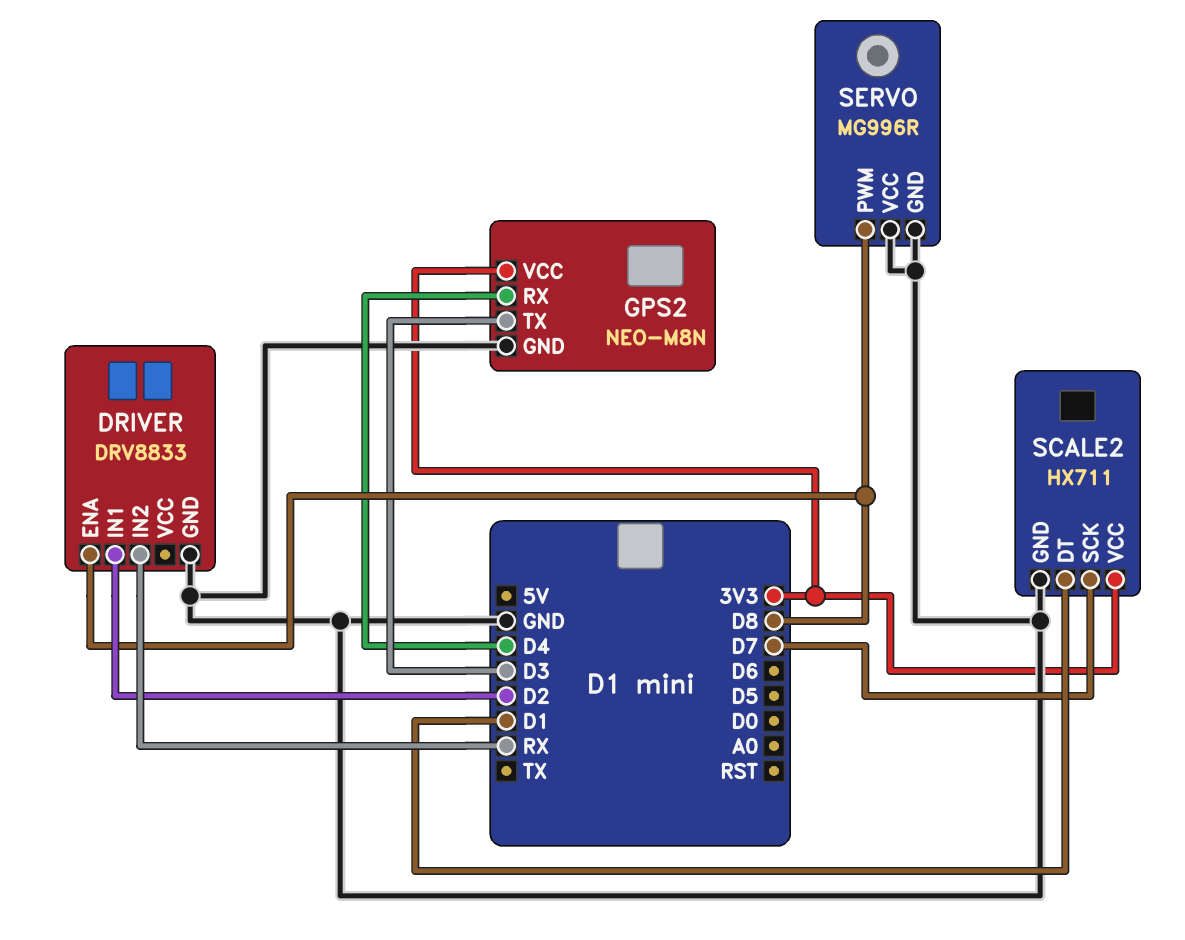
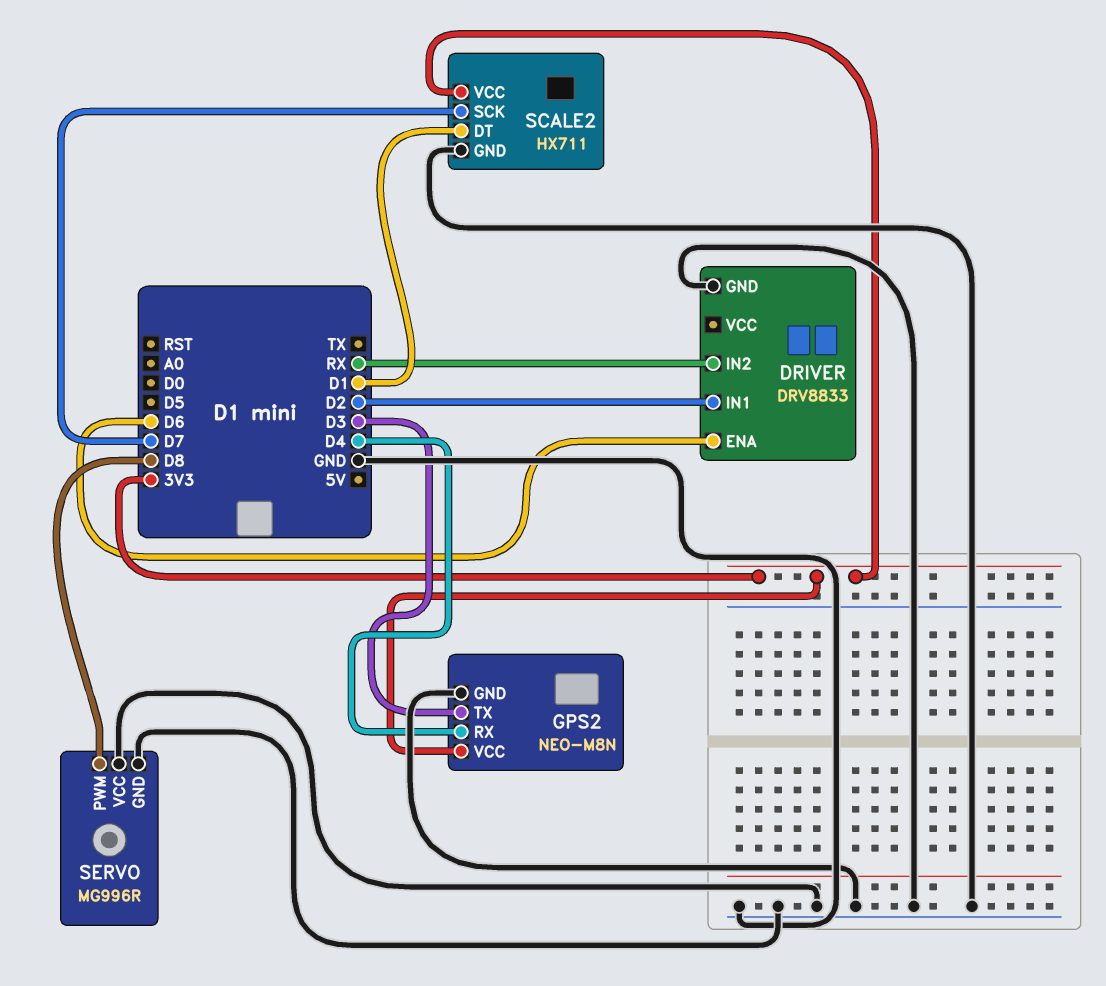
DRIVER pin ENA: D8 -> D6

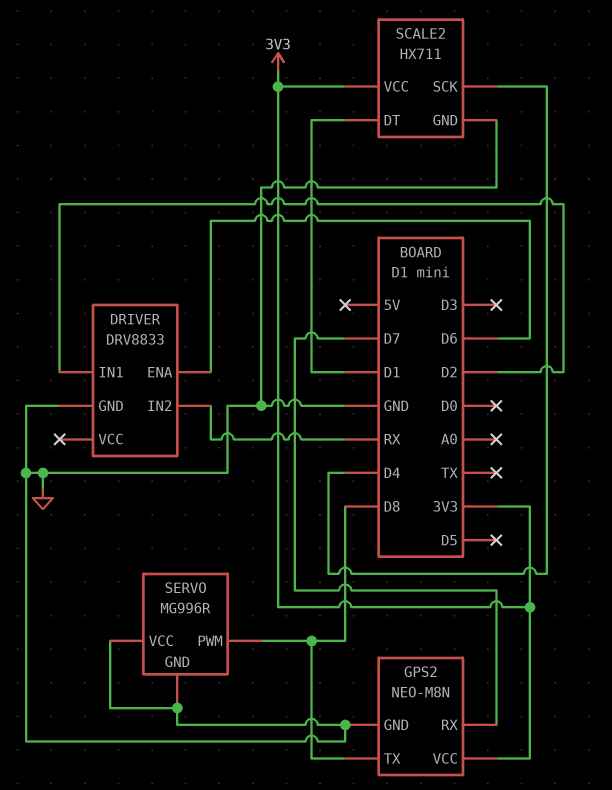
GPS2 pin RX: D4 -> D7
GPS2 pin TX: D3 -> D8
SCALE2 pin SCK: D7 -> D4

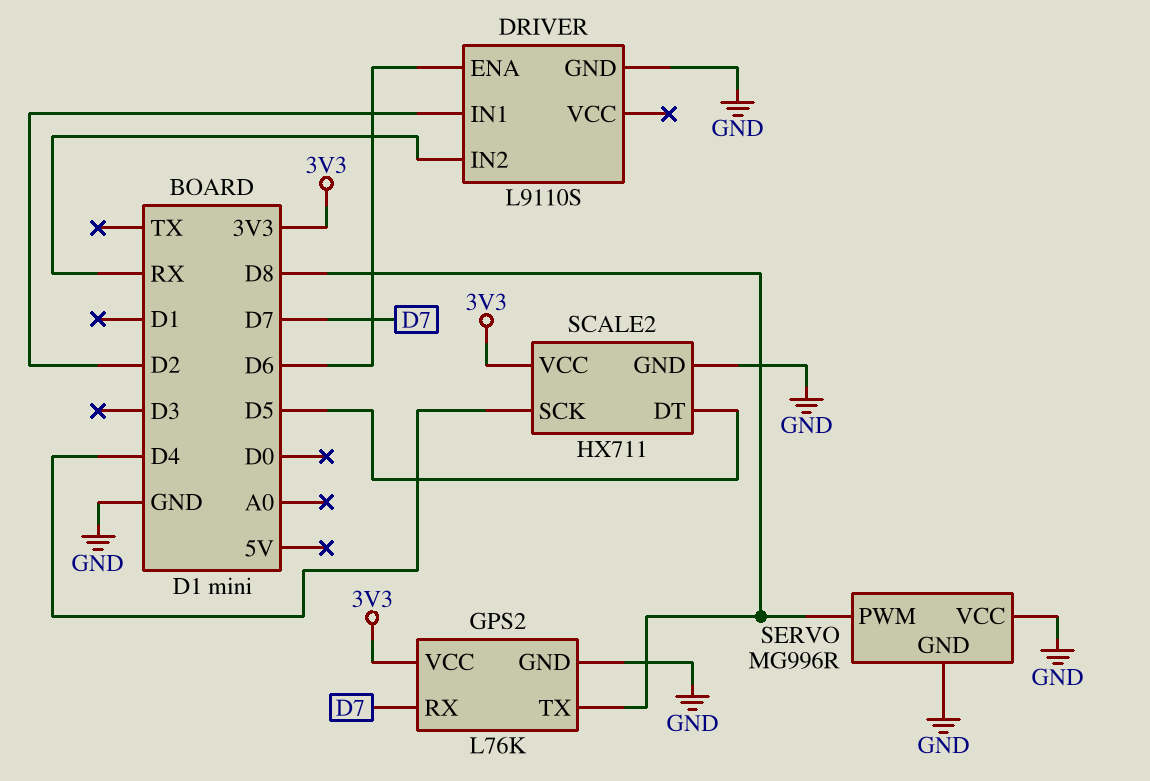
DRIVER: DRV8833 -> L9110S
GPS2: NEO-M8N -> L76K
SCALE2 pin DT: D1 -> D5

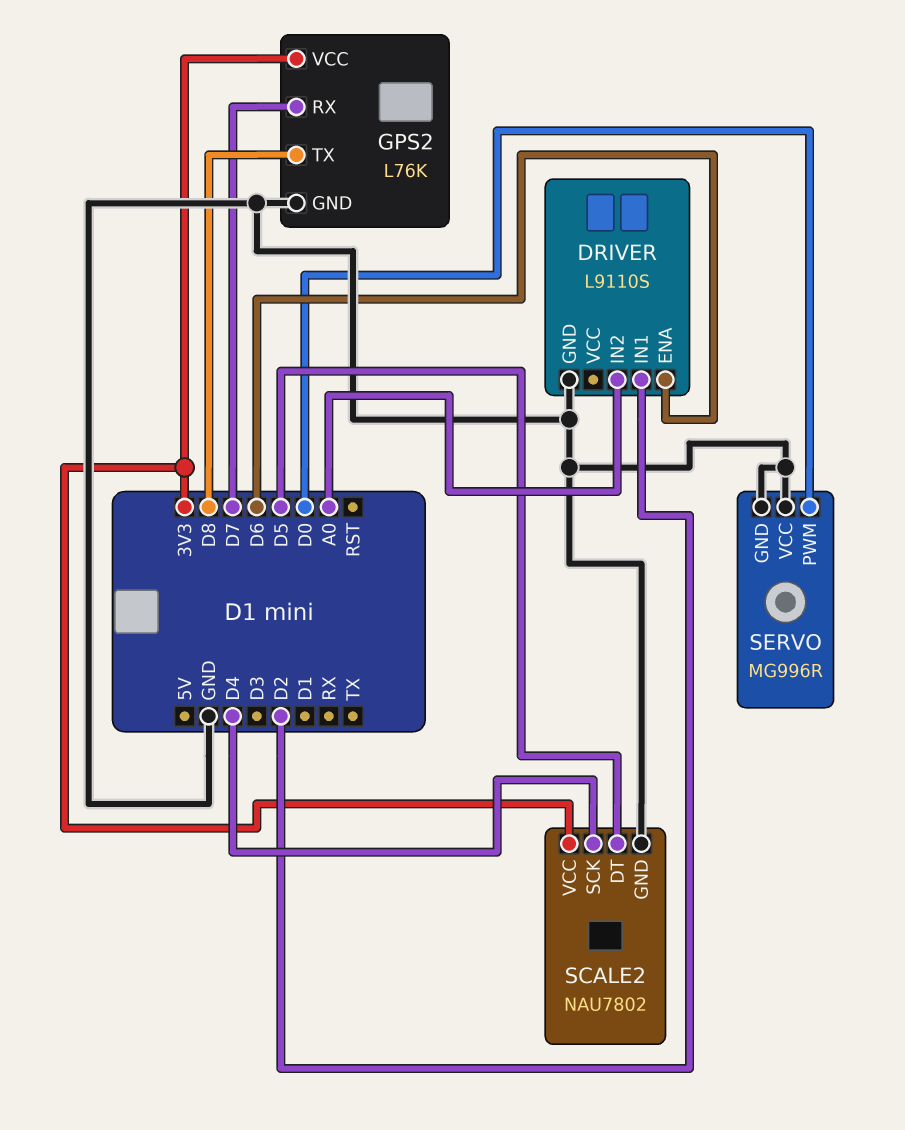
DRIVER pin IN2: RX -> A0
SCALE2: HX711 -> NAU7802
SERVO pin PWM: D8 -> D0

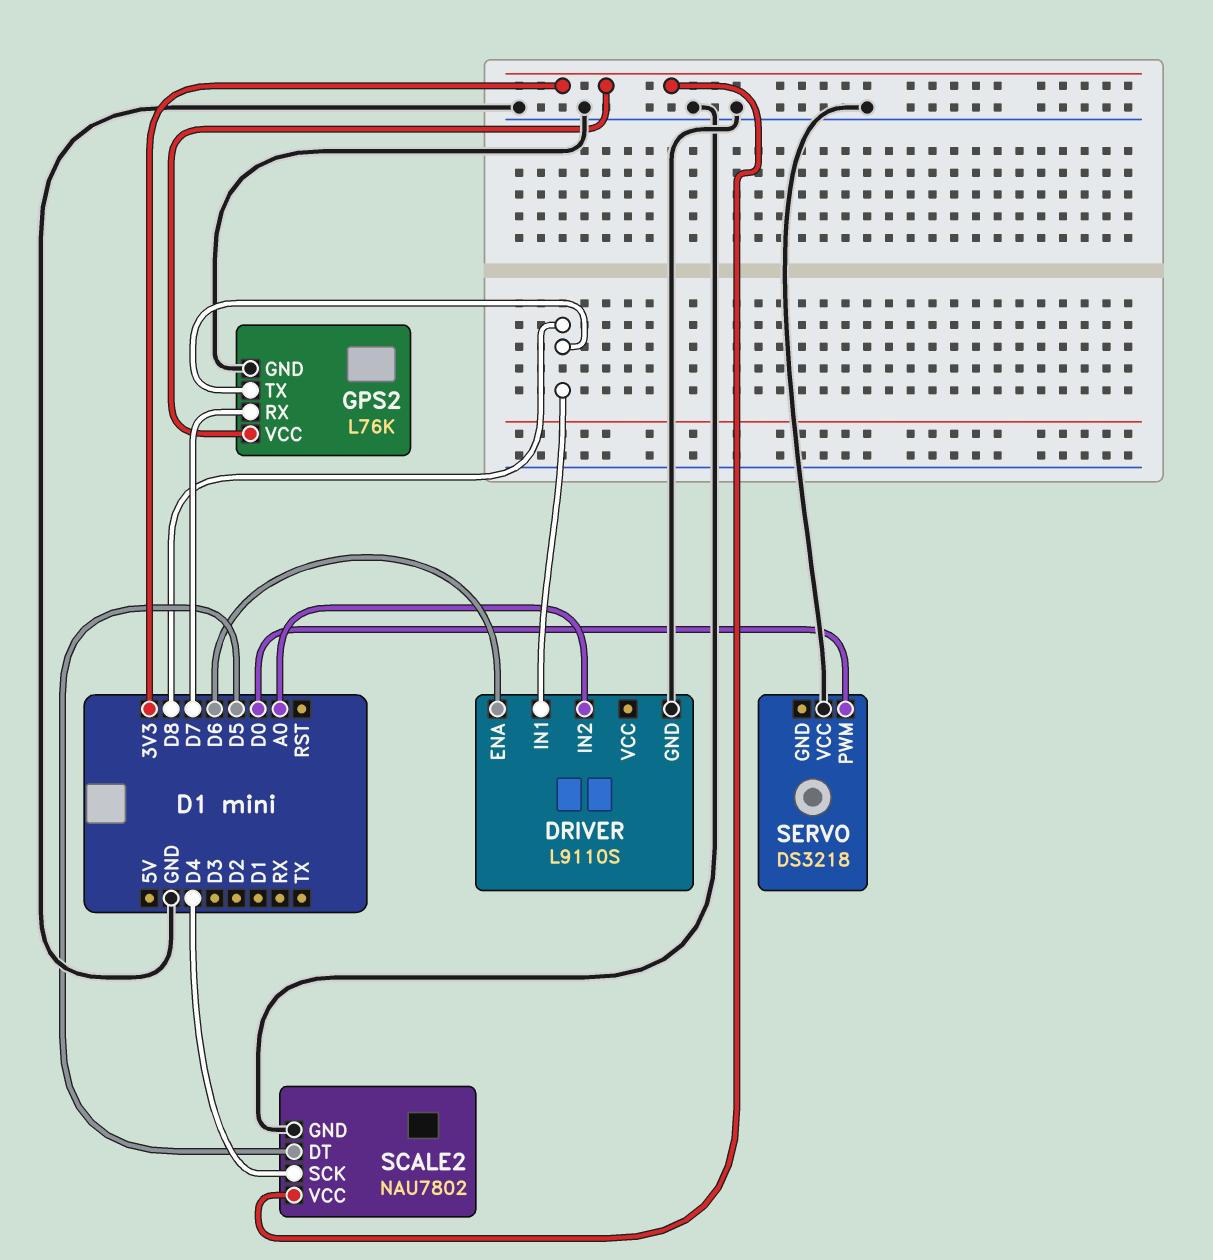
DRIVER pin IN1: D2 -> D8
SERVO: MG996R -> DS3218
SERVO pin GND: GND -> none

